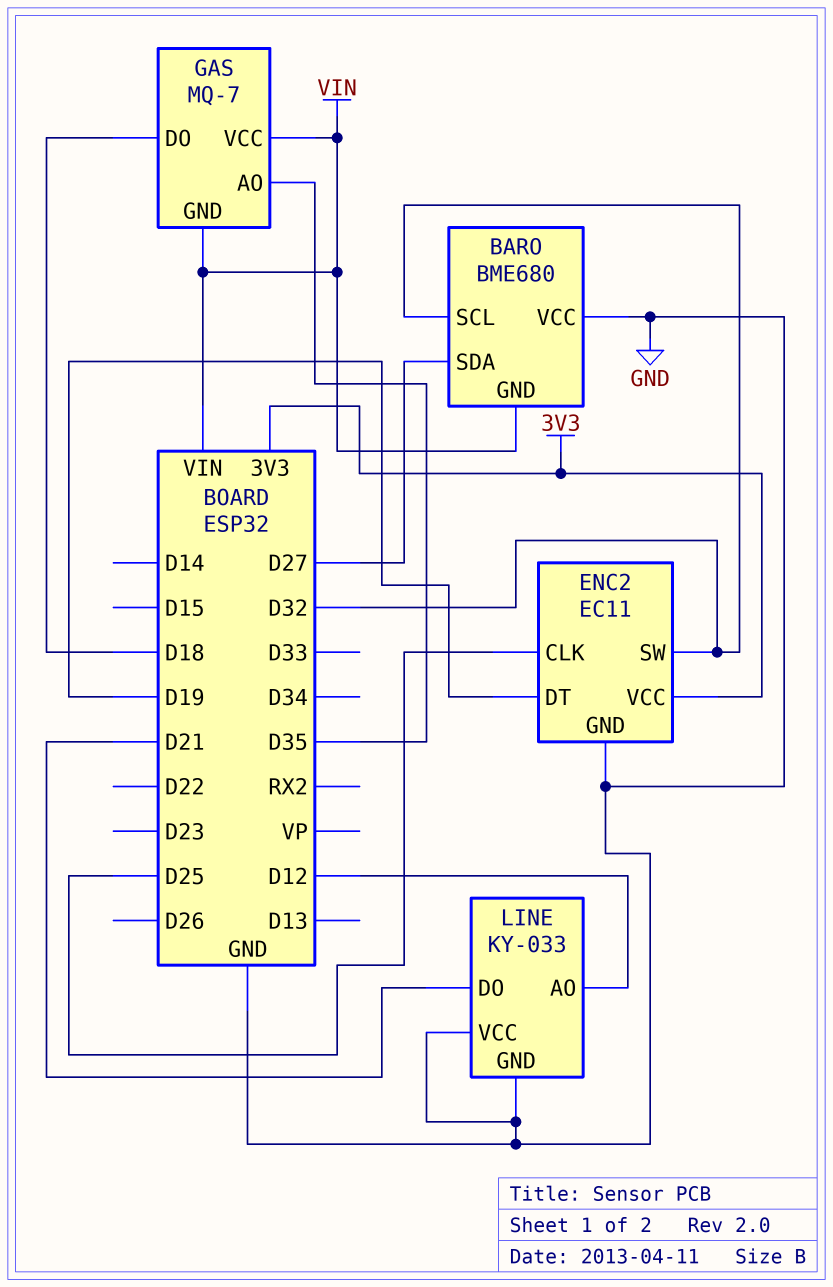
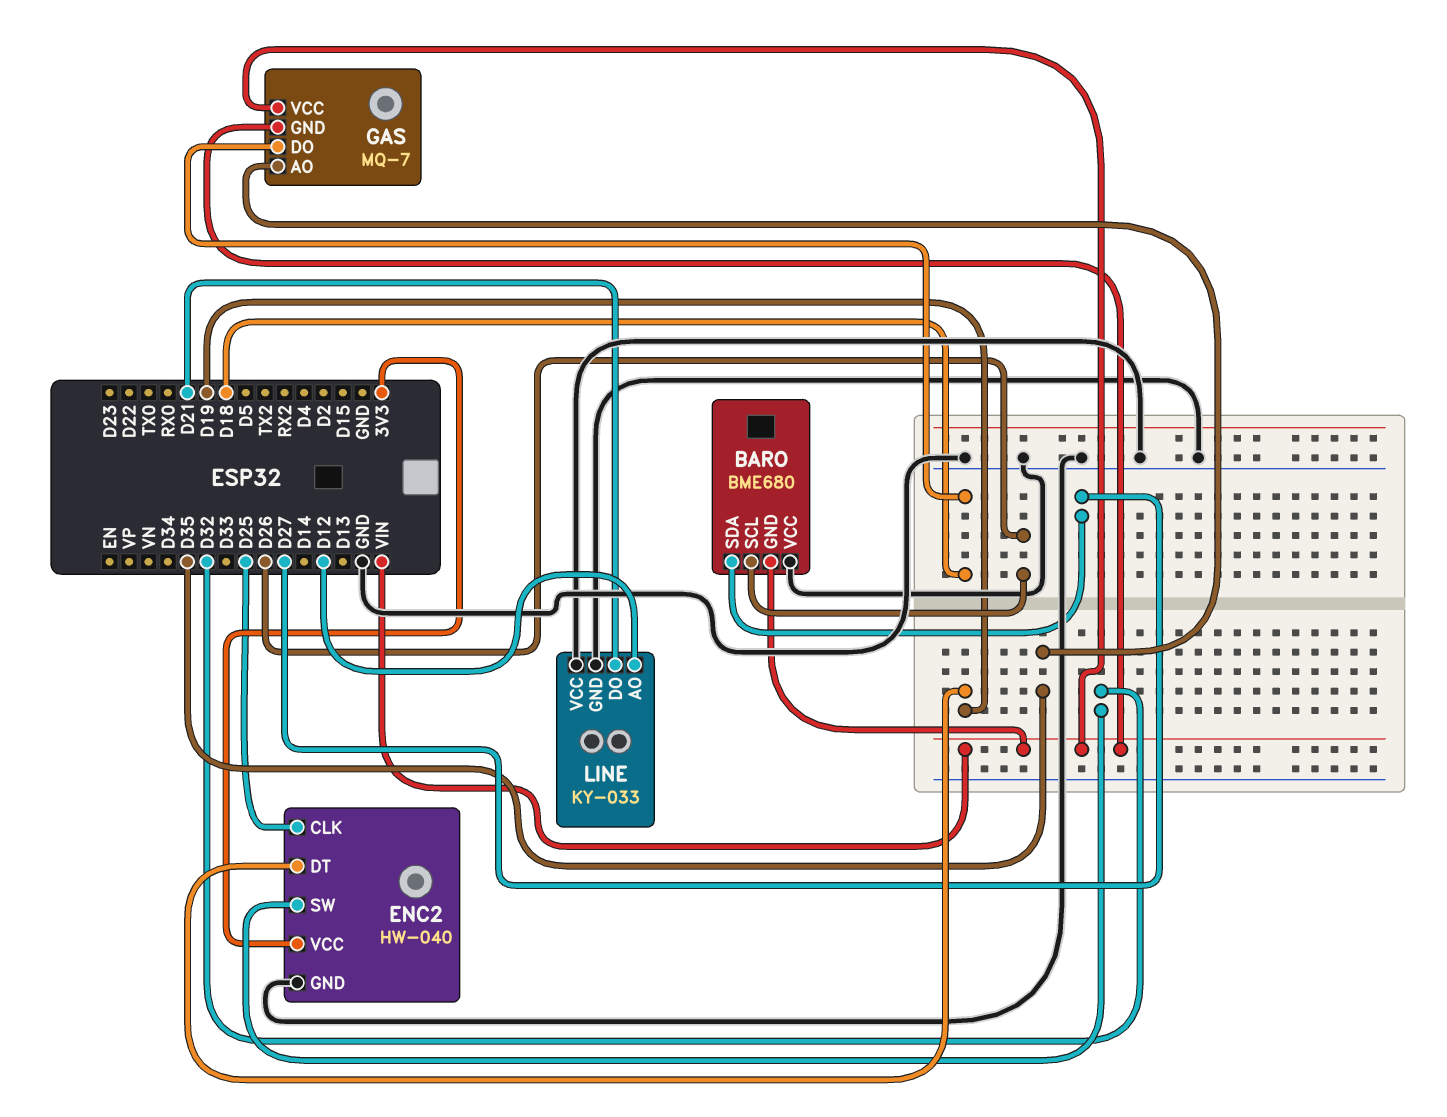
BARO pin SCL: D32 -> D26
ENC2: EC11 -> HW-040

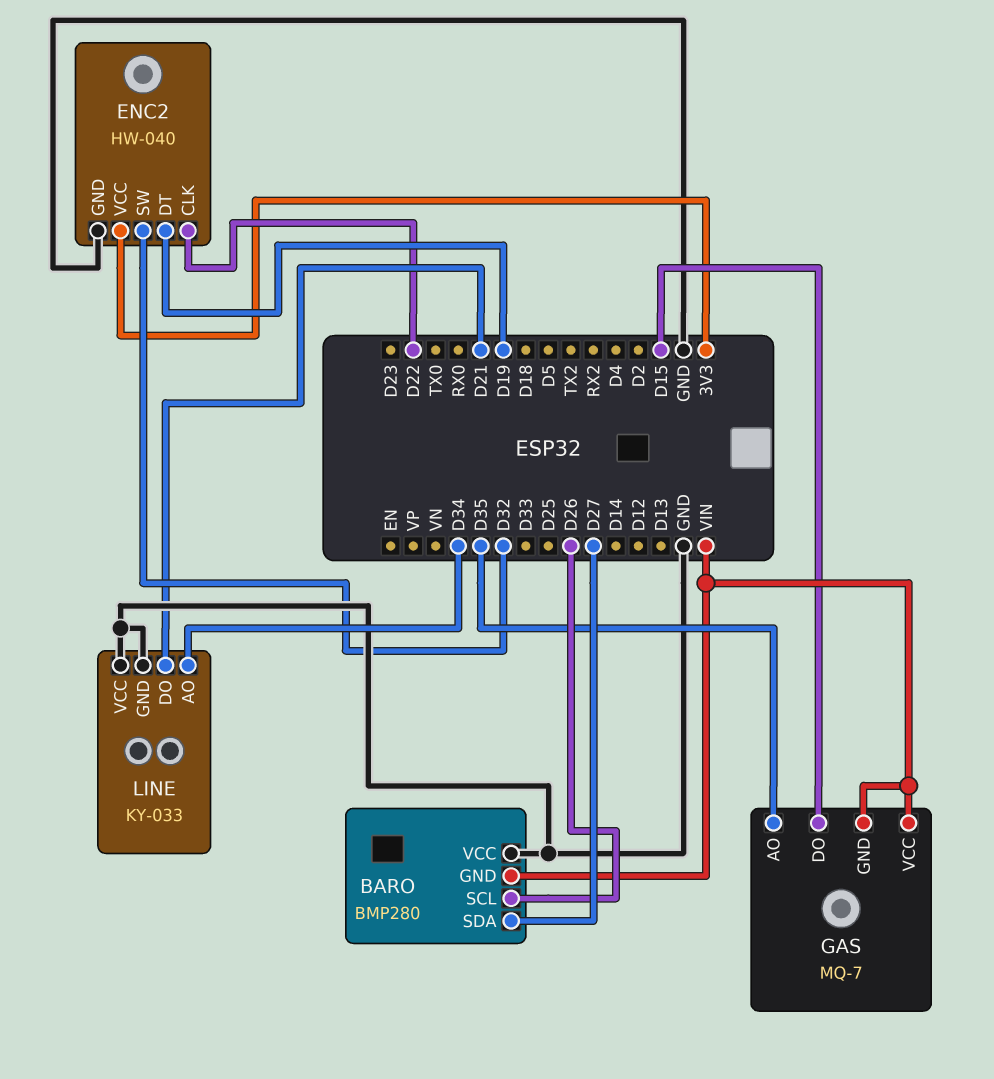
BARO: BME680 -> BMP280
ENC2 pin CLK: D25 -> D22
GAS pin DO: D18 -> D15
LINE pin AO: D12 -> D34

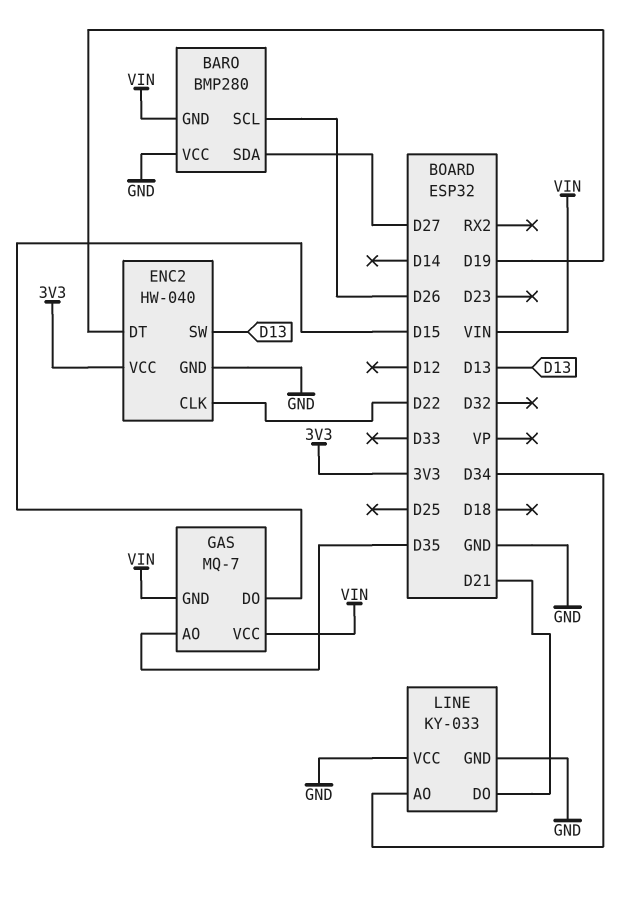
ENC2 pin SW: D32 -> D13

